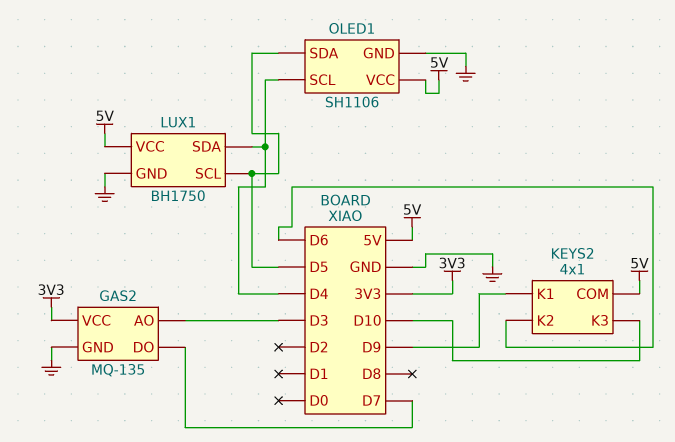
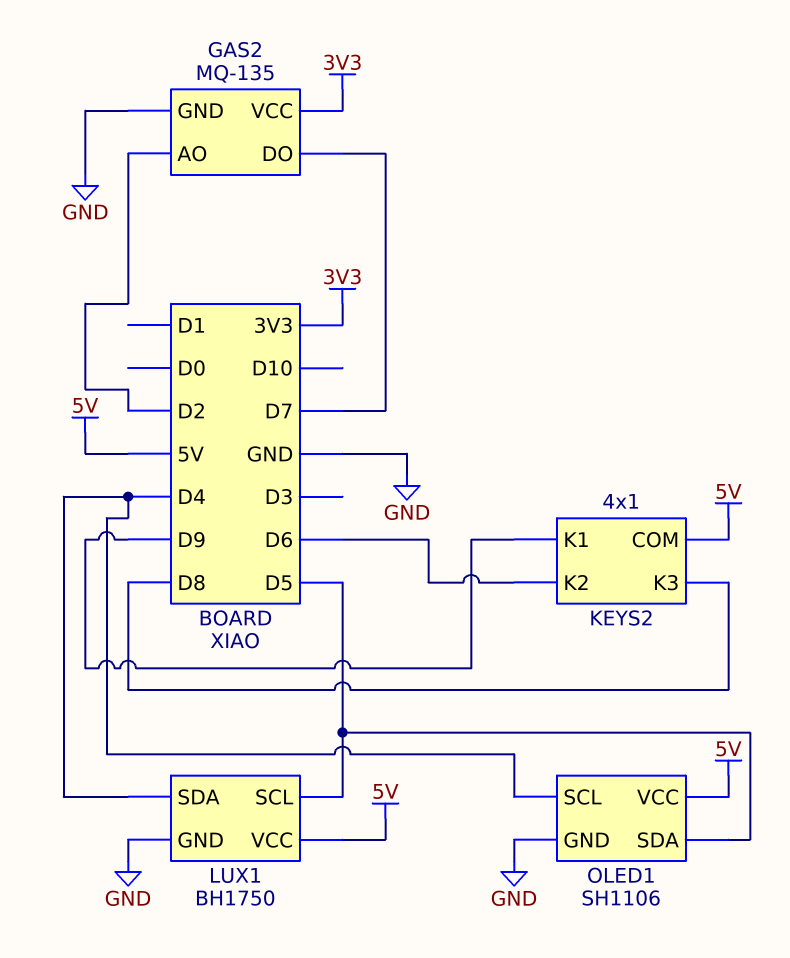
GAS2 pin AO: D3 -> D2
KEYS2 pin K3: D10 -> D8

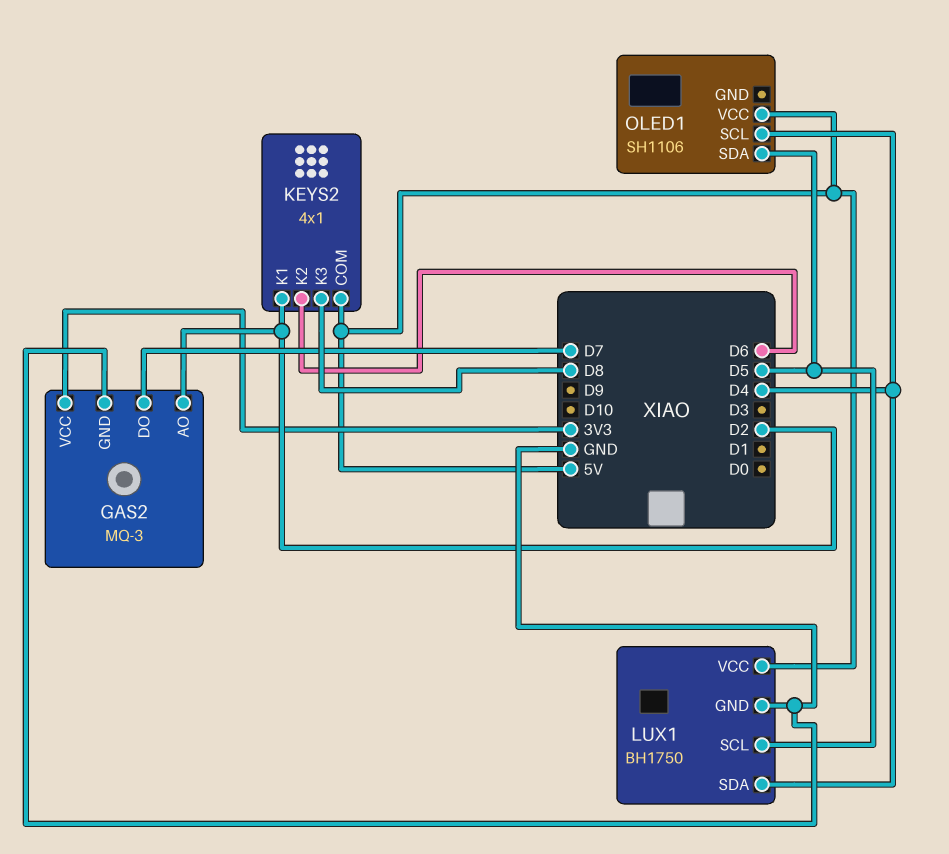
GAS2: MQ-135 -> MQ-3
KEYS2 pin K1: D9 -> D2
OLED1 pin GND: GND -> none

